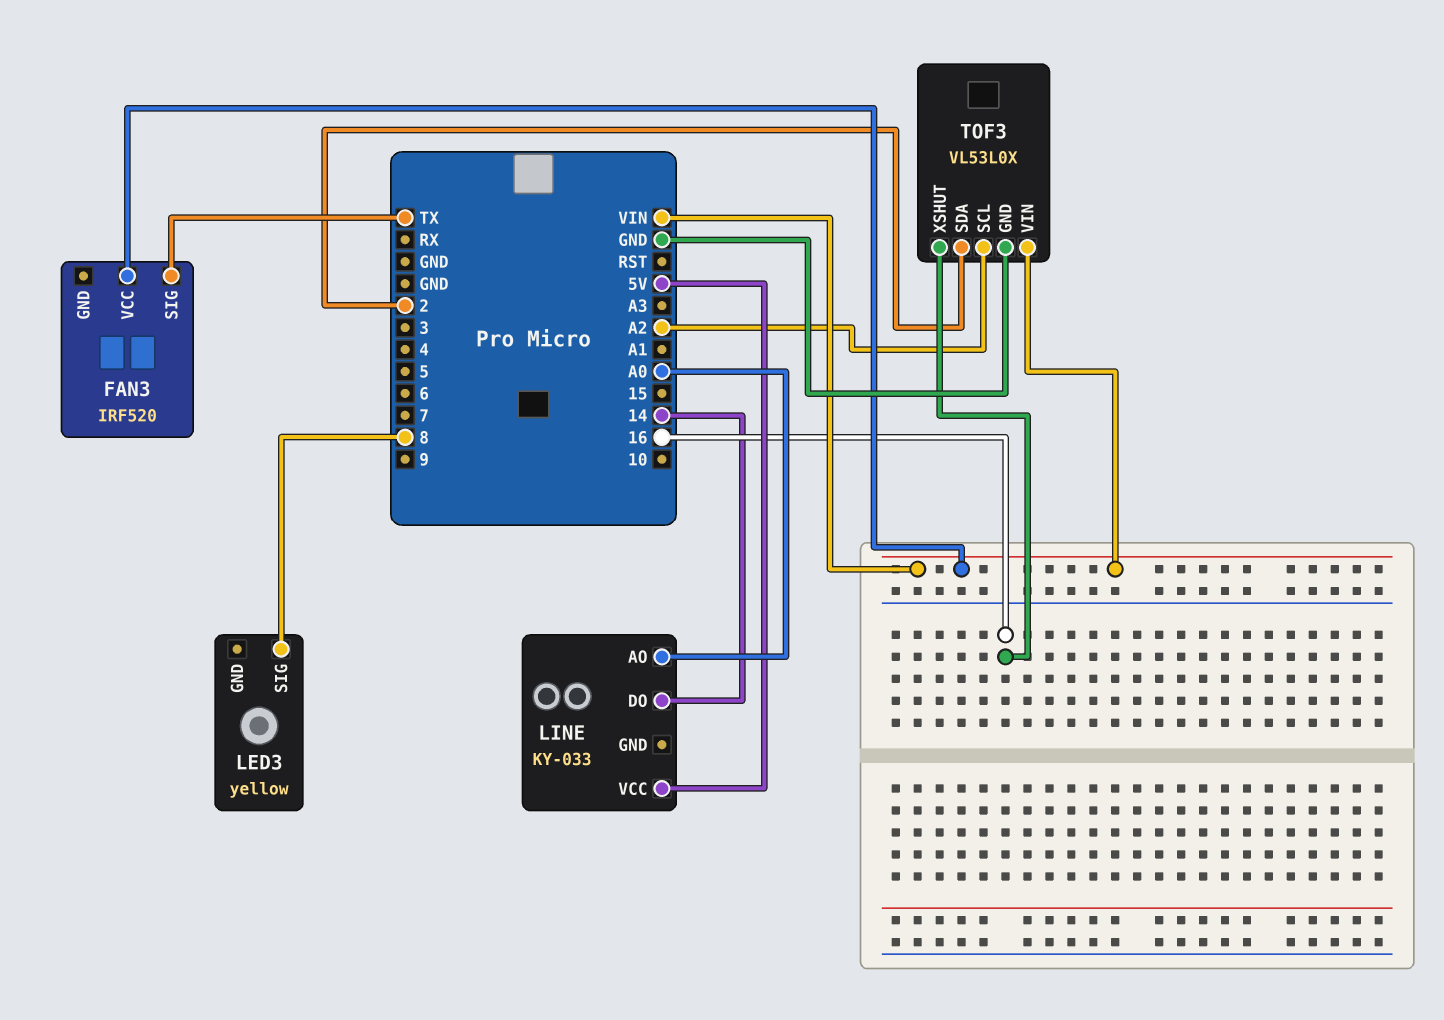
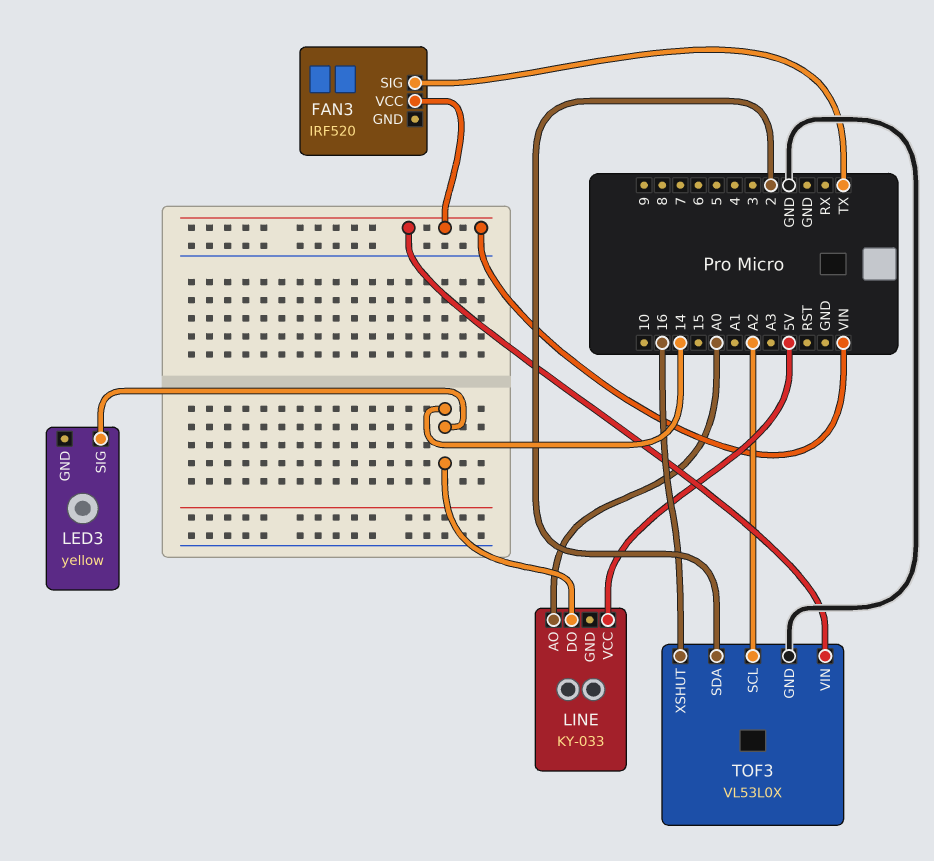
LED3 pin SIG: 8 -> 14

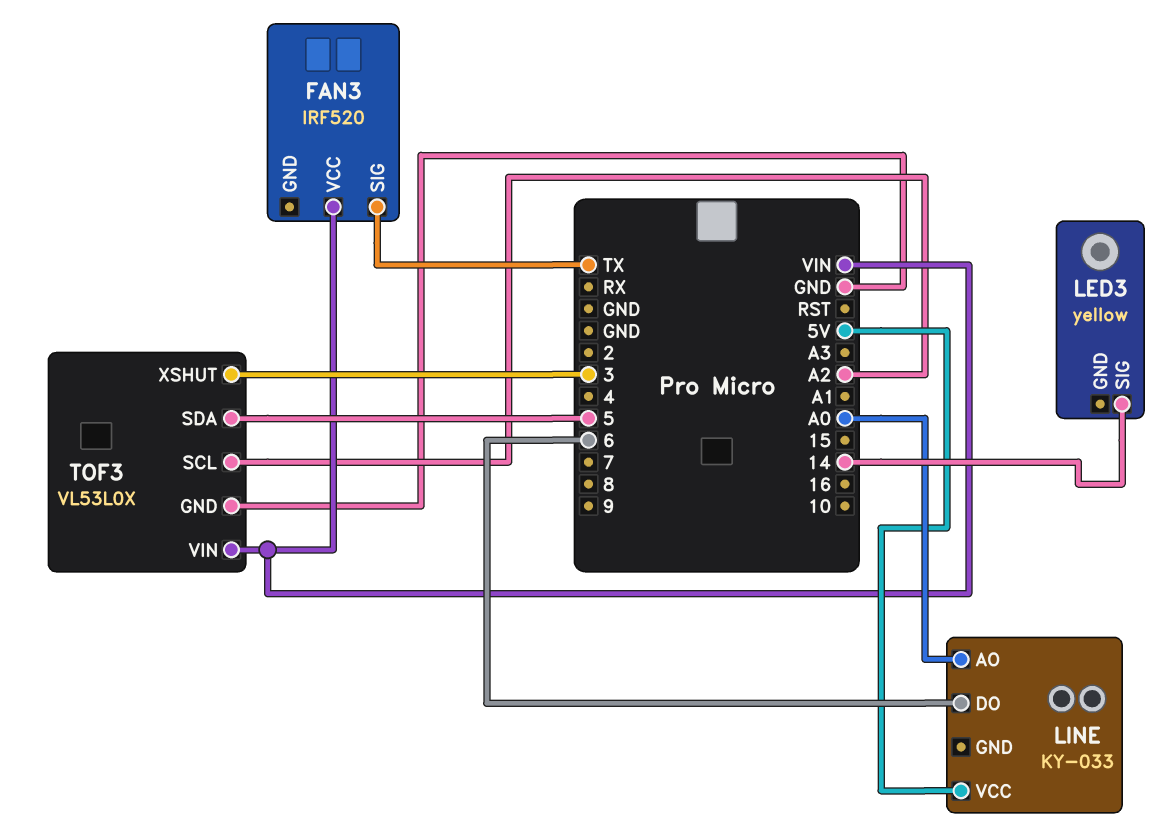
LINE pin DO: 14 -> 6
TOF3 pin SDA: 2 -> 5
TOF3 pin XSHUT: 16 -> 3

